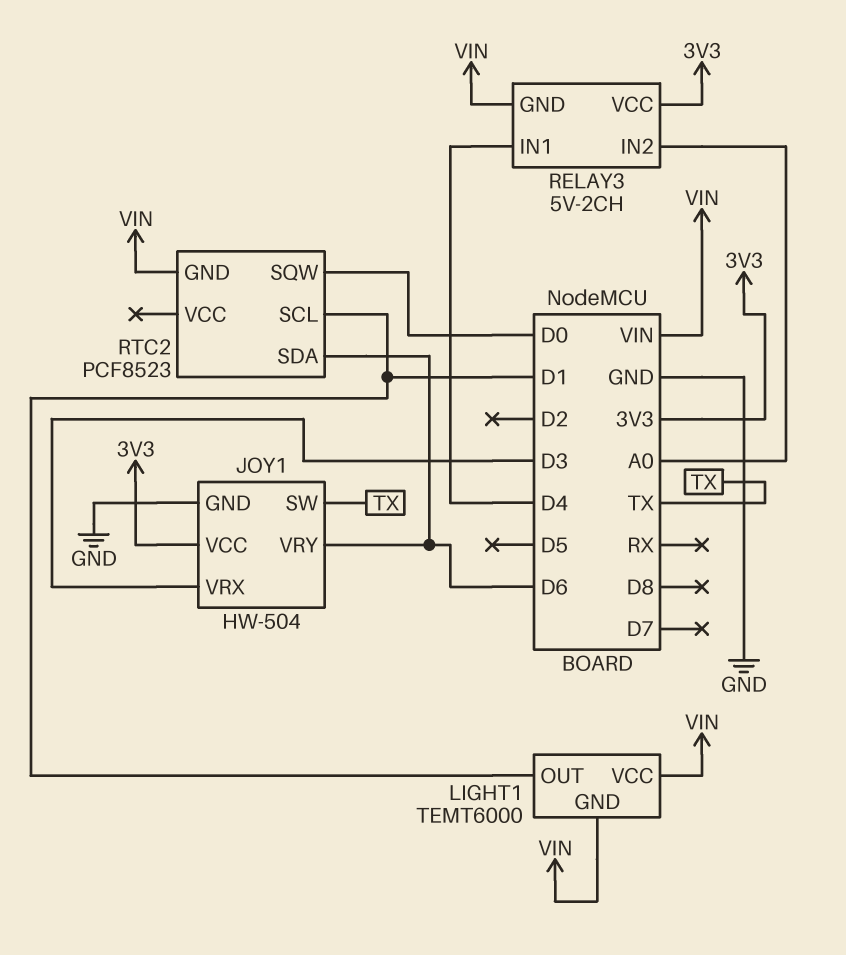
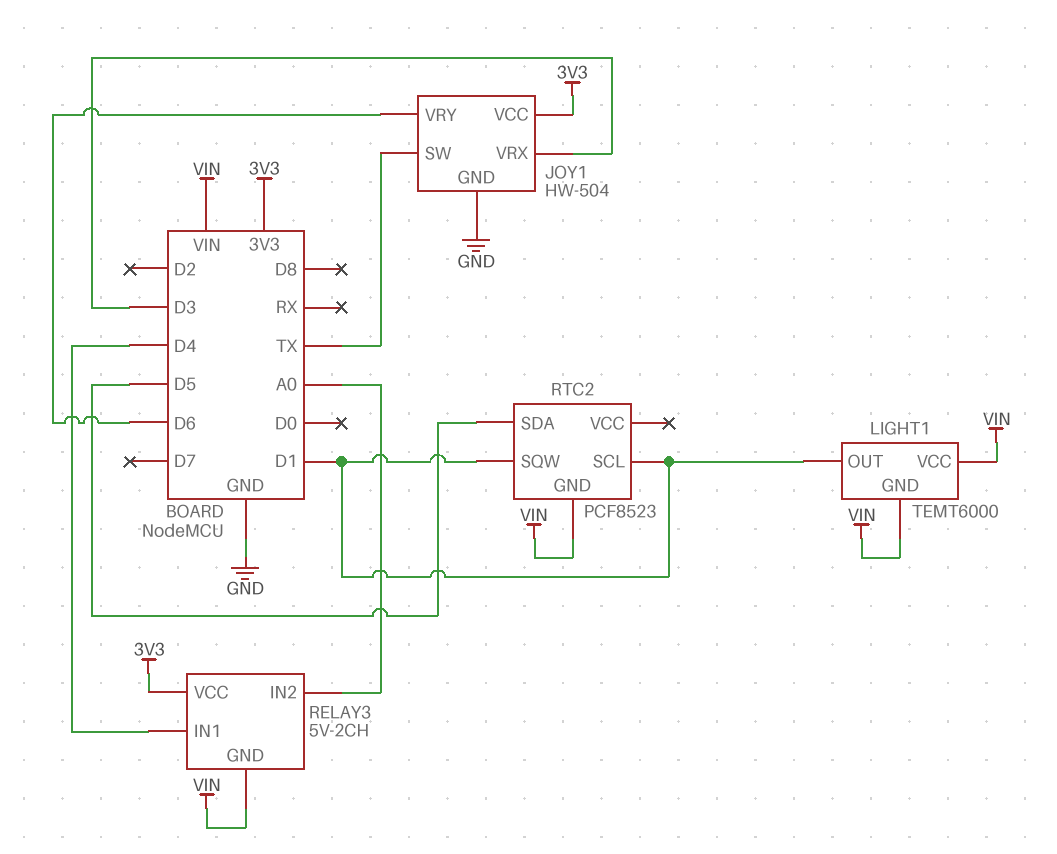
RTC2 pin SDA: D6 -> D5
RTC2 pin SQW: D0 -> D1

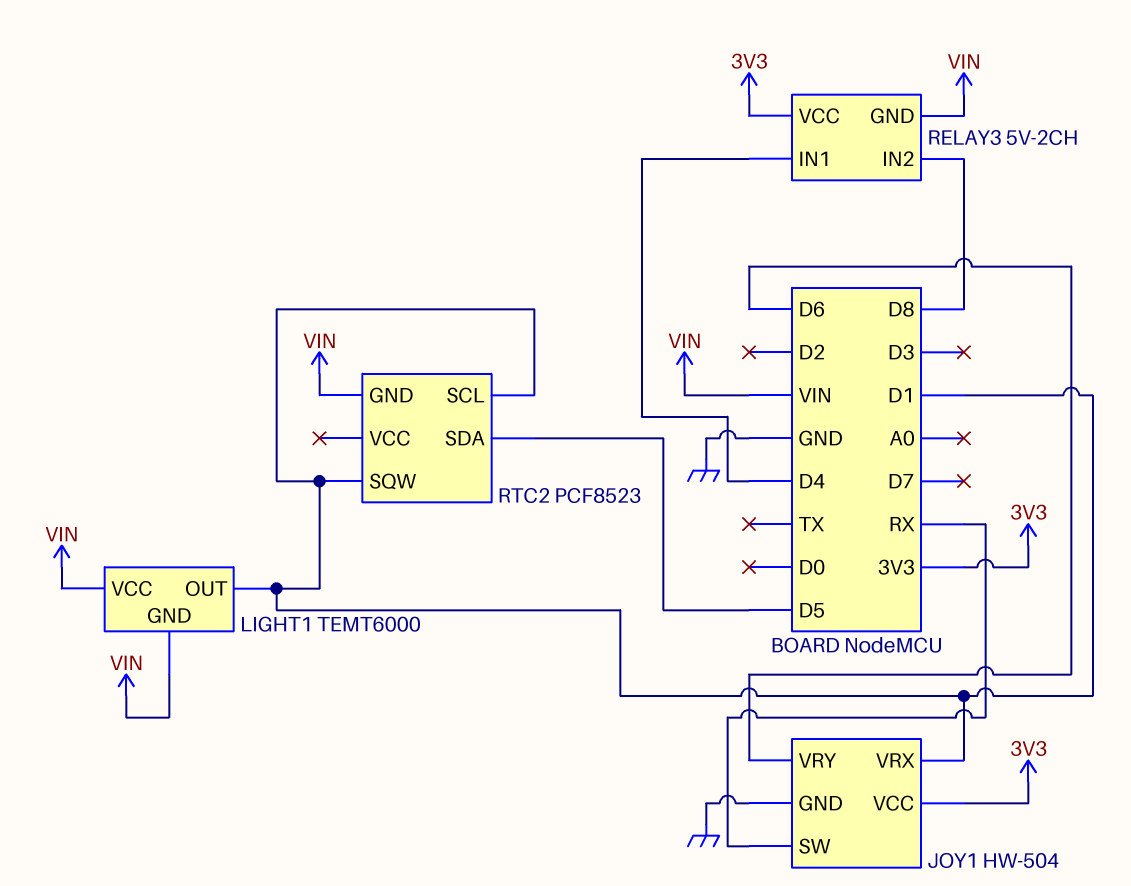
JOY1 pin SW: TX -> RX
JOY1 pin VRX: D3 -> D1
RELAY3 pin IN2: A0 -> D8

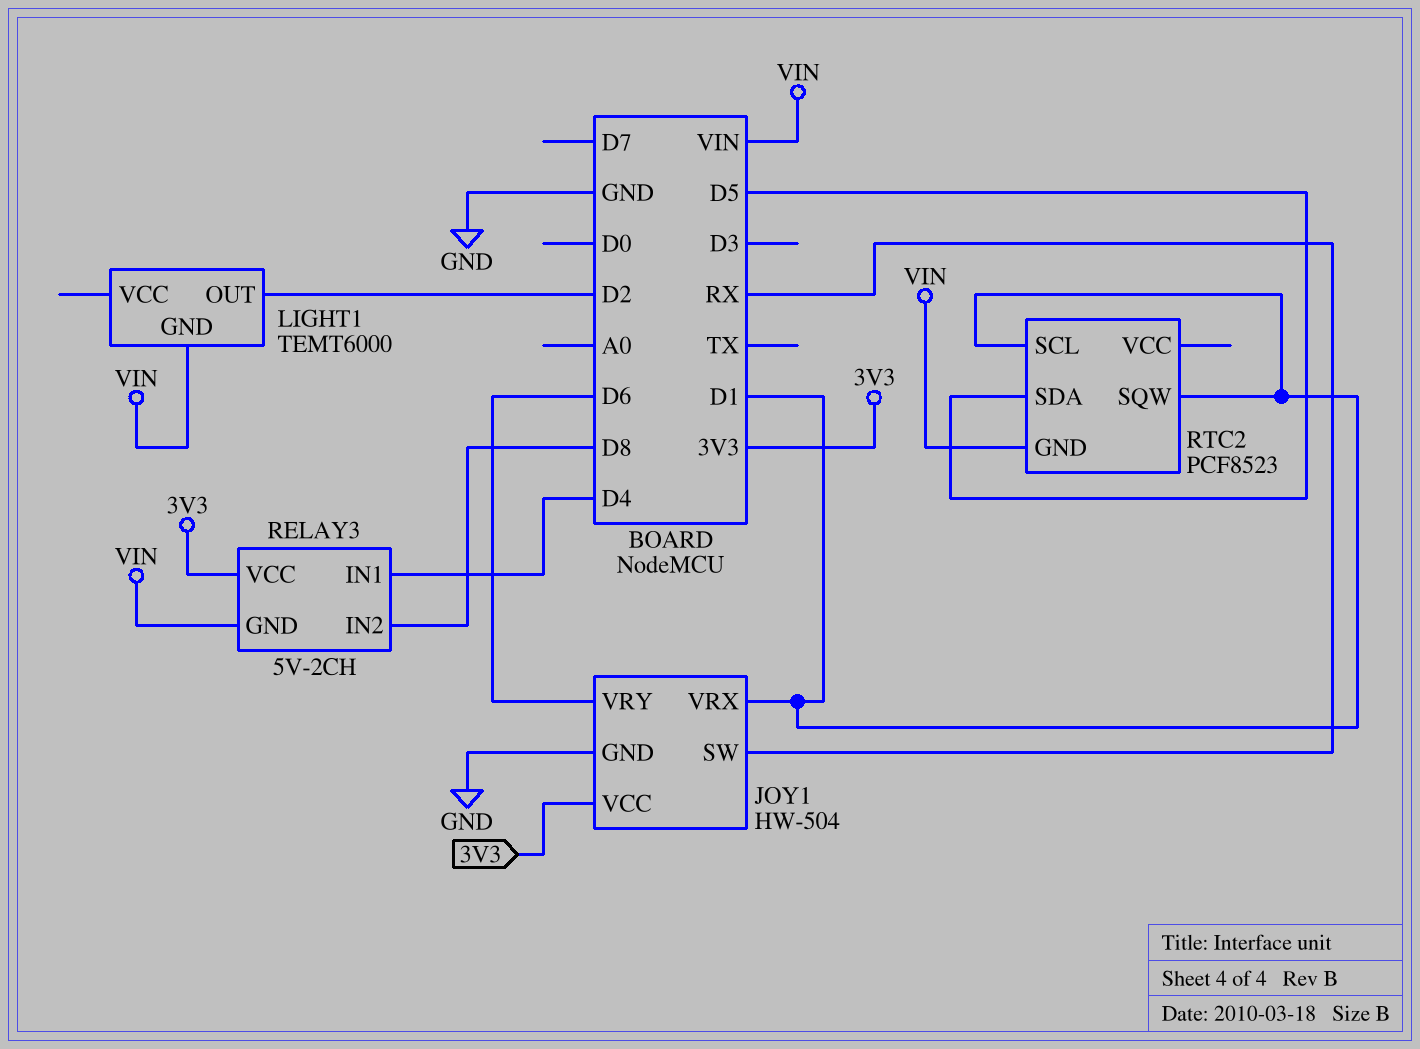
LIGHT1 pin OUT: D1 -> D2
LIGHT1 pin VCC: VIN -> none

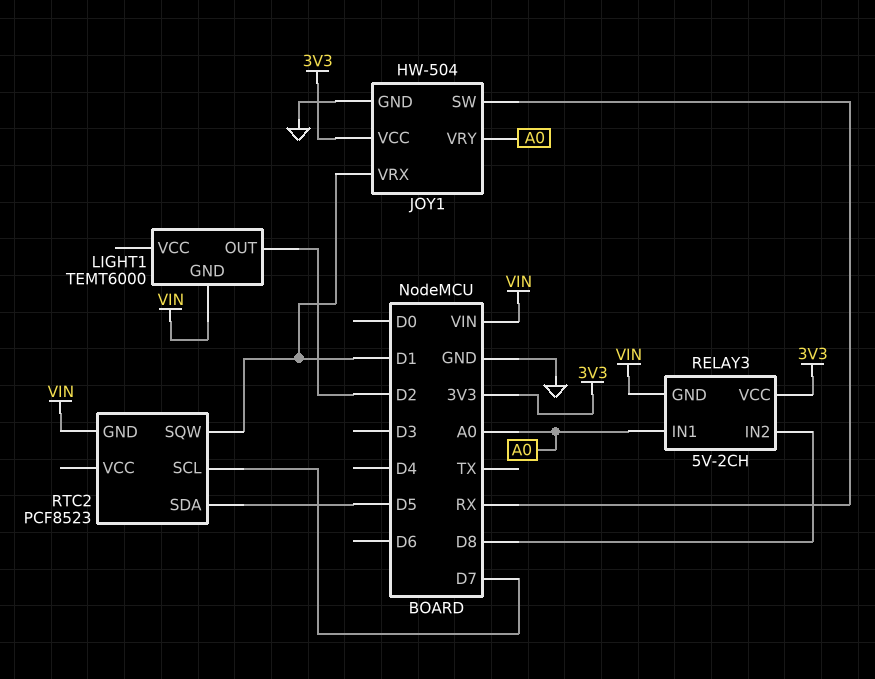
JOY1 pin VRY: D6 -> A0
RELAY3 pin IN1: D4 -> A0
RTC2 pin SCL: D1 -> D7

